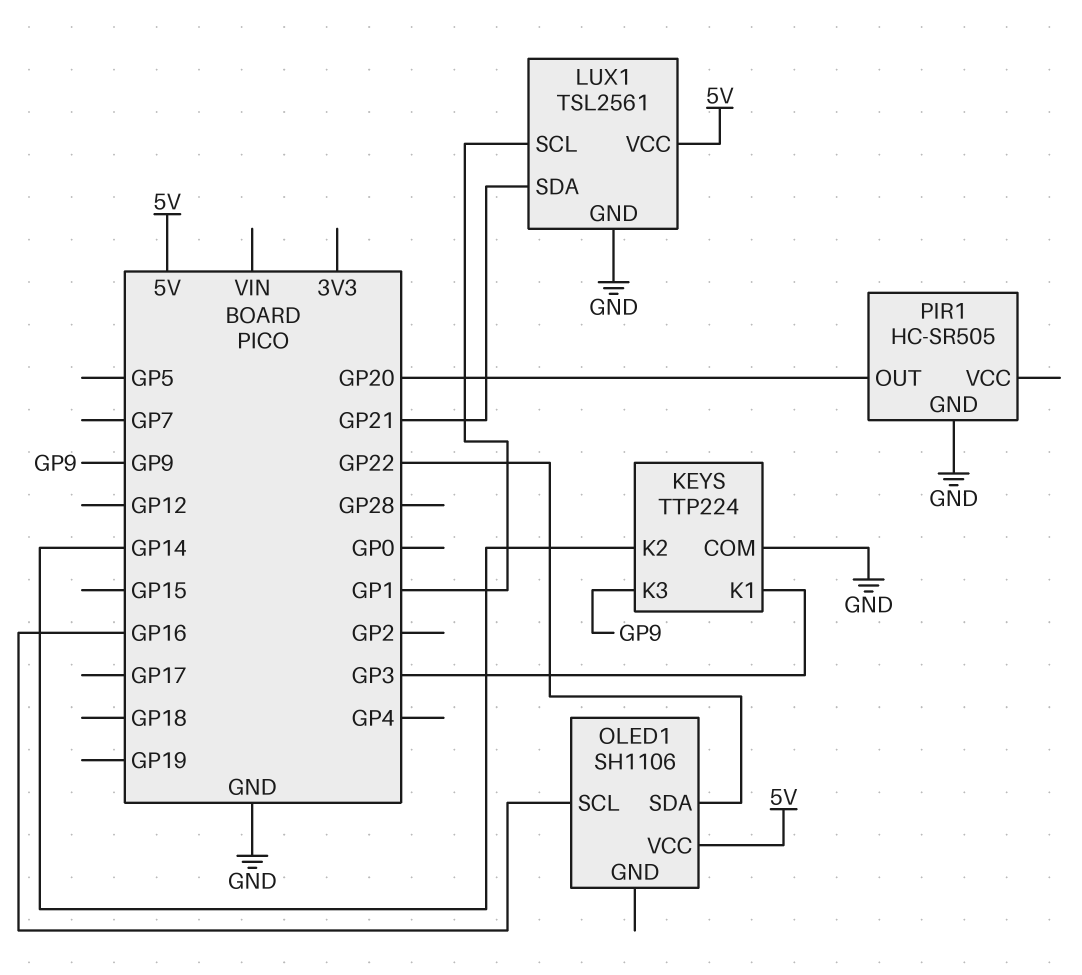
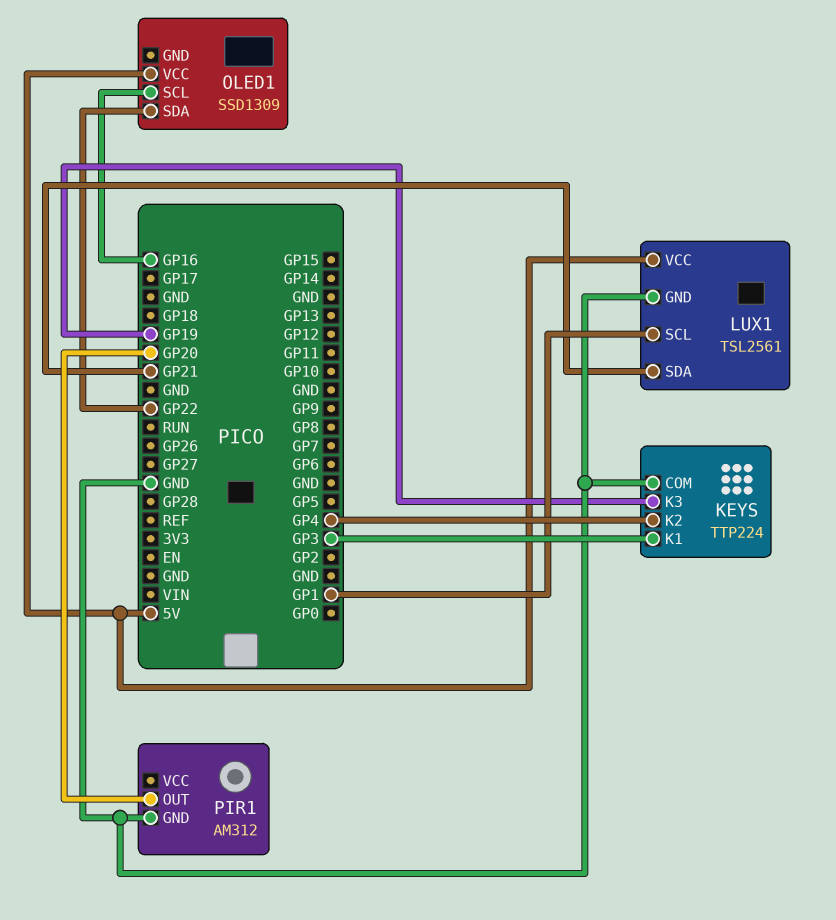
KEYS pin K2: GP14 -> GP4
KEYS pin K3: GP9 -> GP19
OLED1: SH1106 -> SSD1309
PIR1: HC-SR505 -> AM312

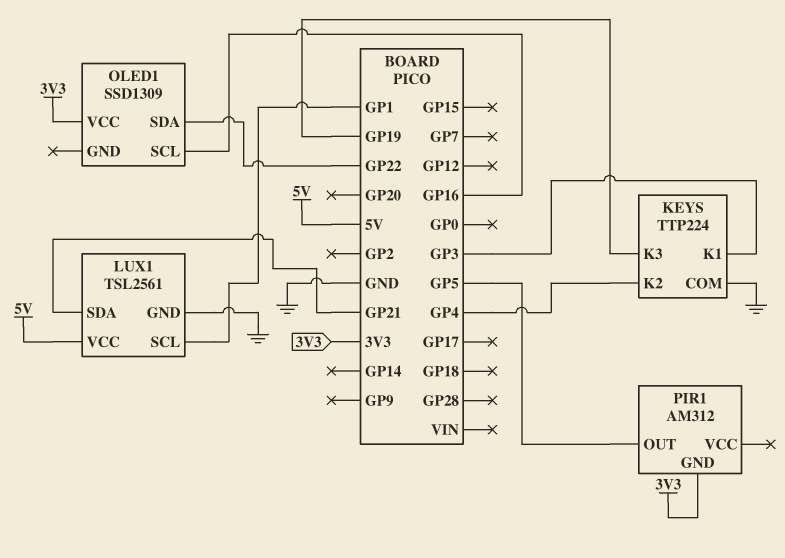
OLED1 pin VCC: 5V -> 3V3
PIR1 pin GND: GND -> 3V3
PIR1 pin OUT: GP20 -> GP5

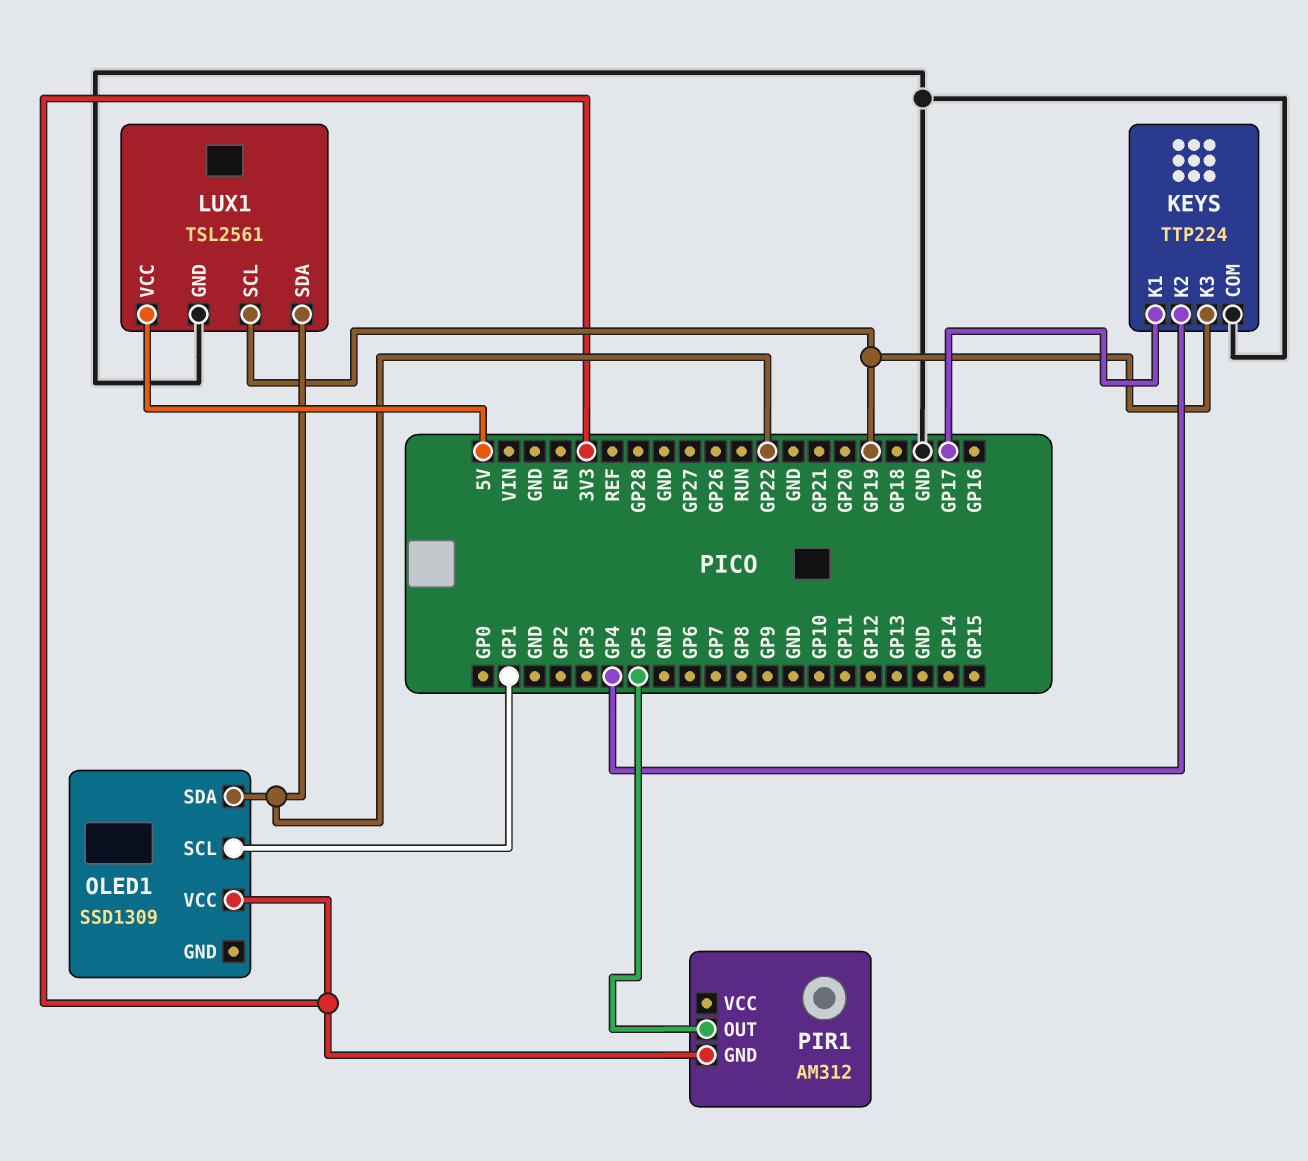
KEYS pin K1: GP3 -> GP17
LUX1 pin SCL: GP1 -> GP19
LUX1 pin SDA: GP21 -> GP22
OLED1 pin SCL: GP16 -> GP1

